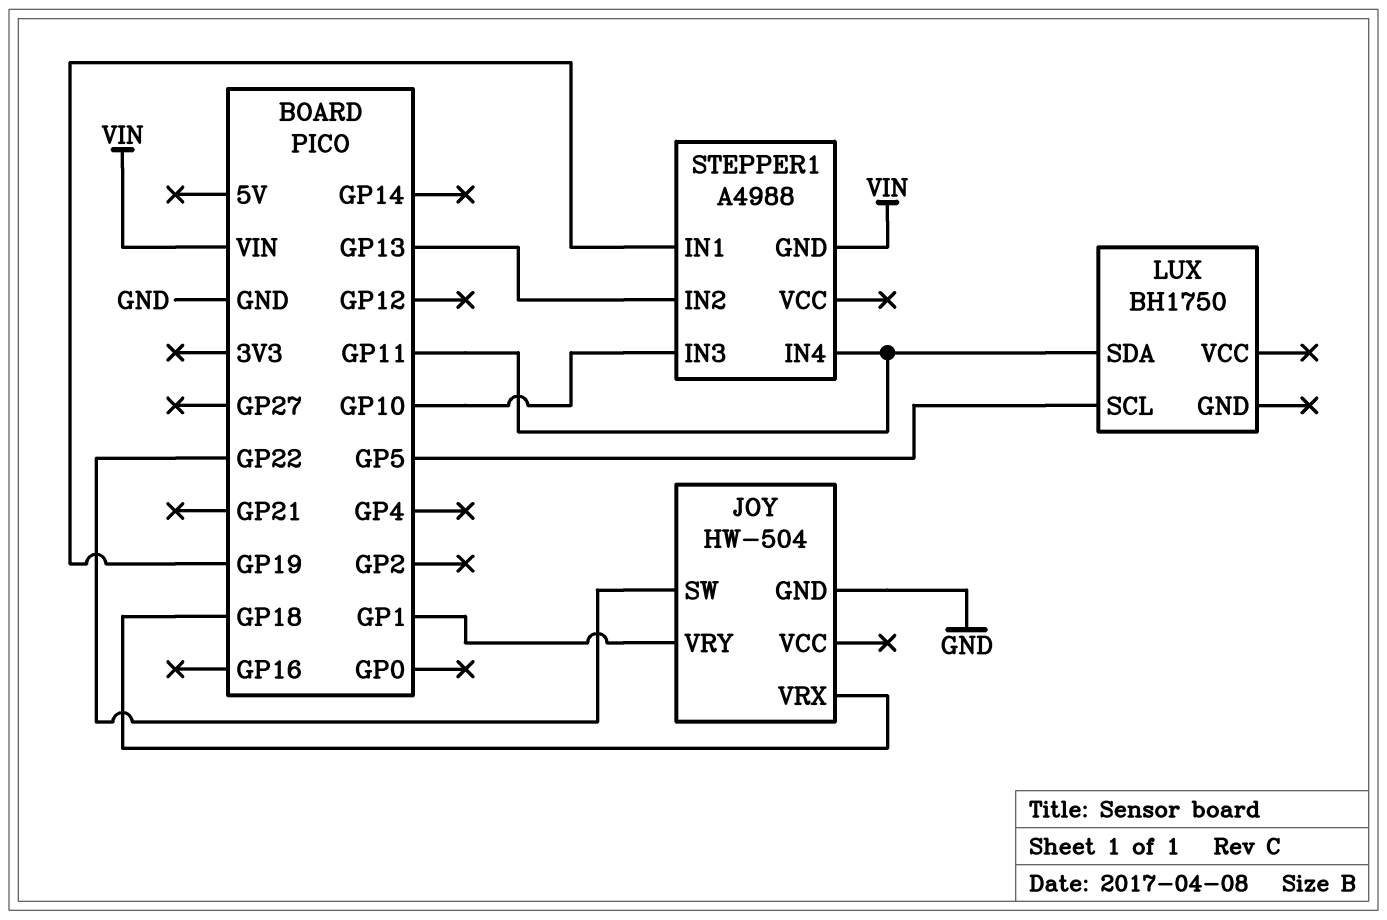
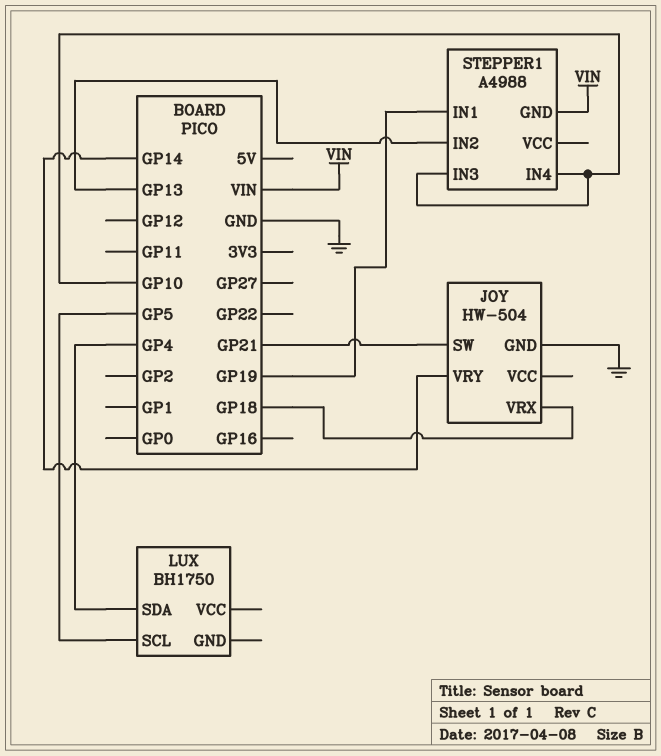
JOY pin SW: GP22 -> GP21
JOY pin VRY: GP1 -> GP14
LUX pin SDA: GP11 -> GP4
STEPPER1 pin IN4: GP11 -> GP10

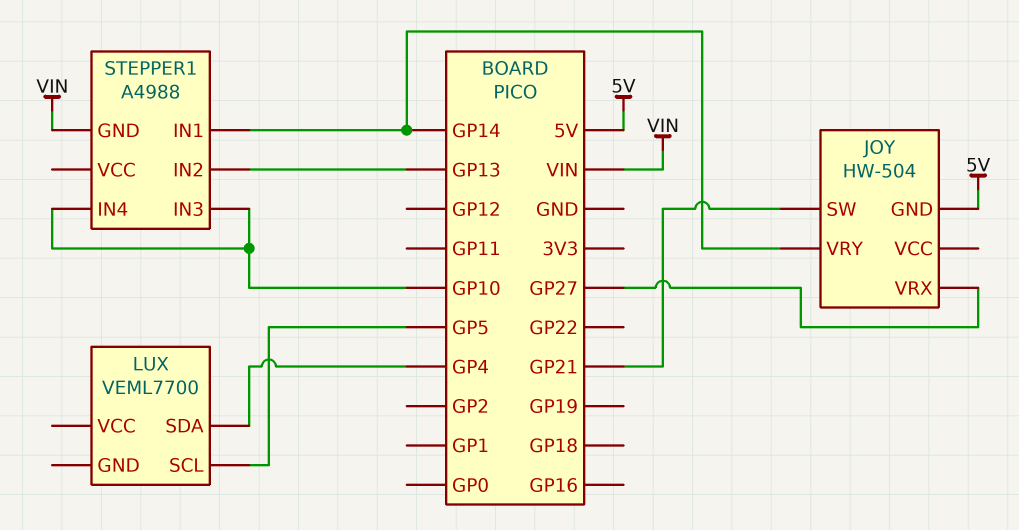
JOY pin GND: GND -> 5V
JOY pin VRX: GP18 -> GP27
LUX: BH1750 -> VEML7700
STEPPER1 pin IN1: GP19 -> GP14

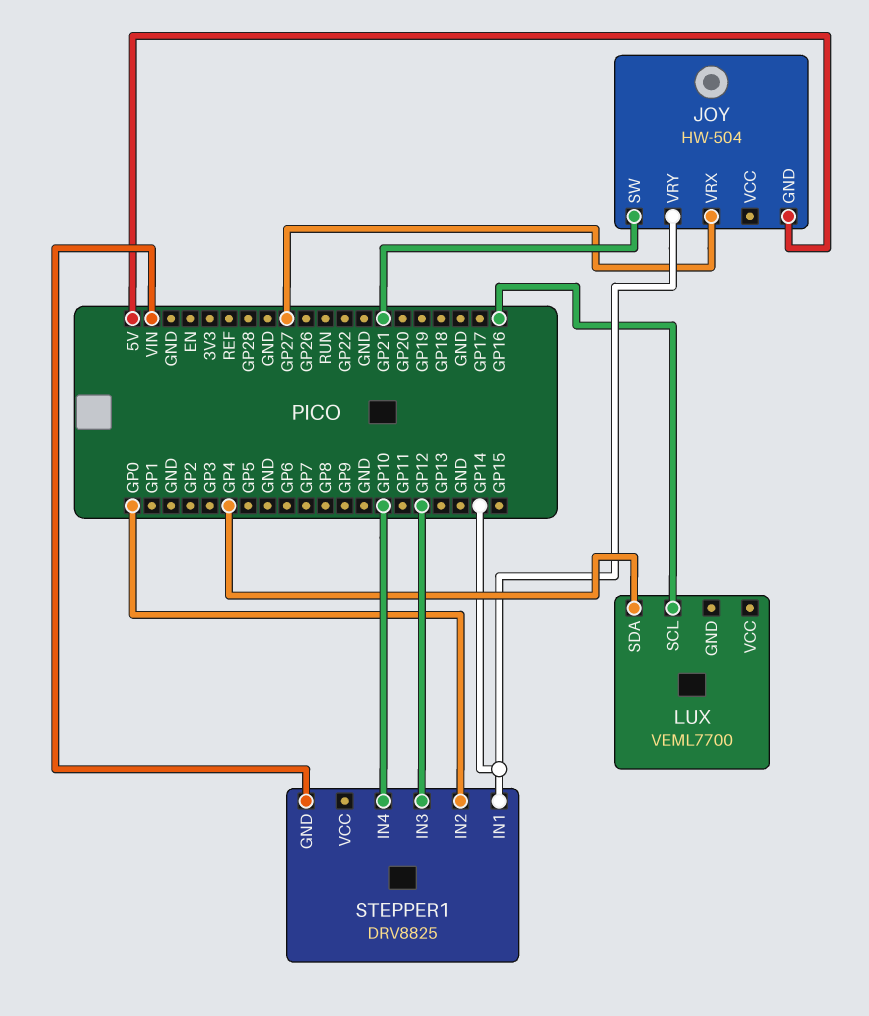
LUX pin SCL: GP5 -> GP16
STEPPER1: A4988 -> DRV8825
STEPPER1 pin IN2: GP13 -> GP0
STEPPER1 pin IN3: GP10 -> GP12

